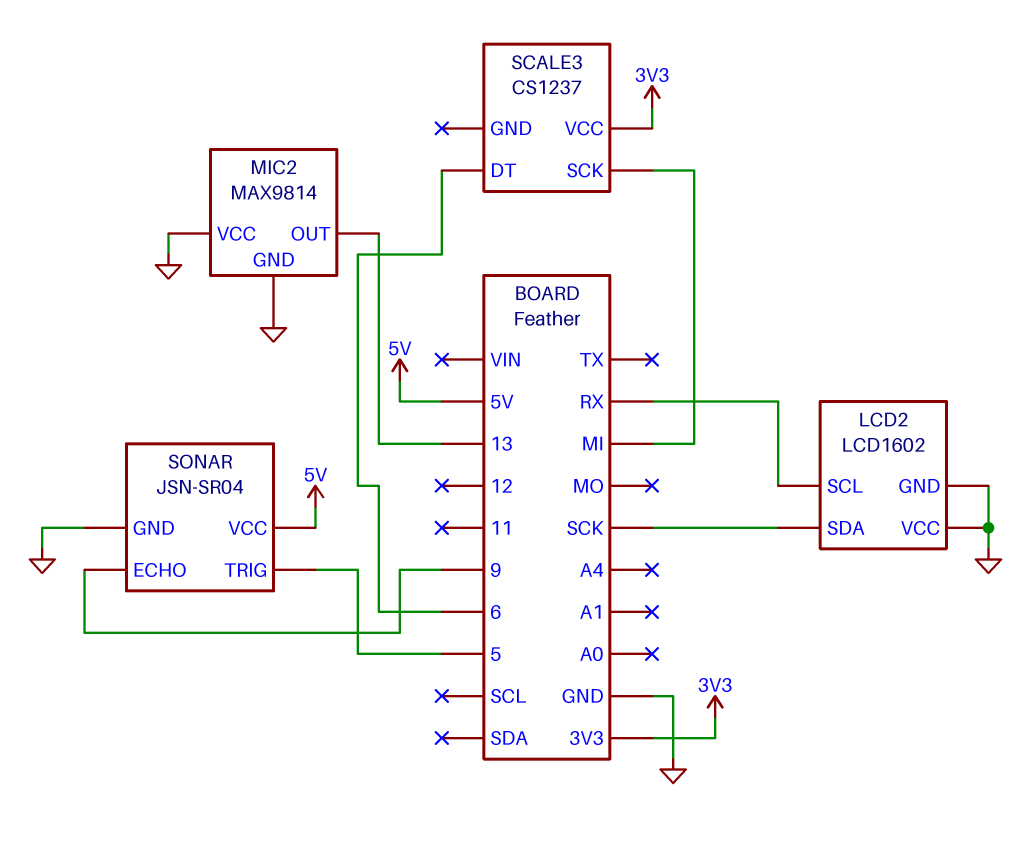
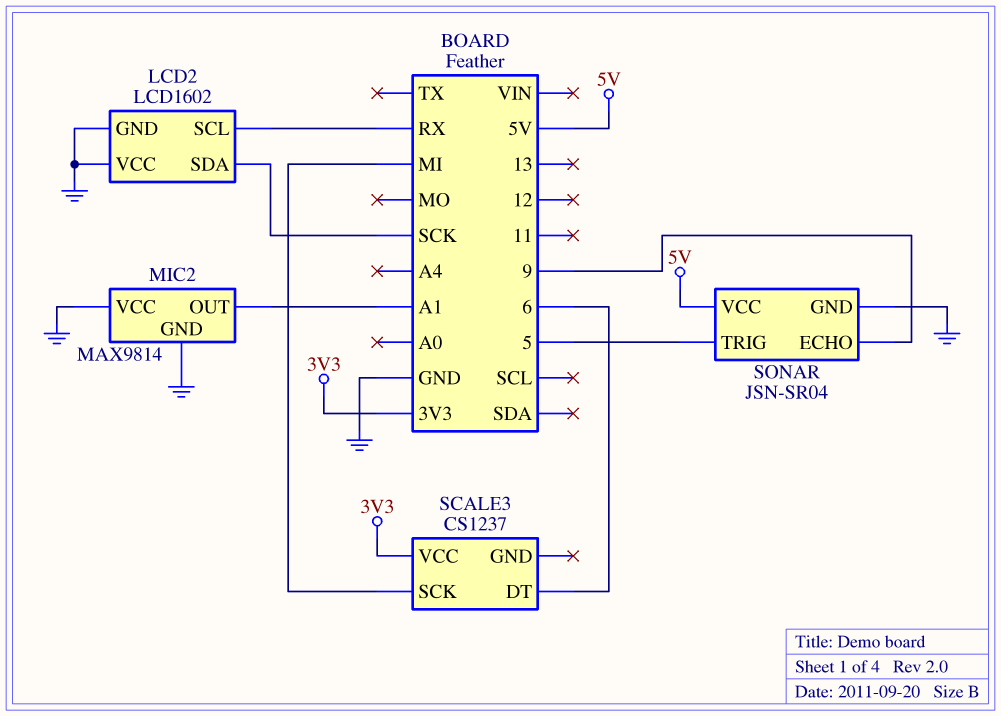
MIC2 pin OUT: 13 -> A1

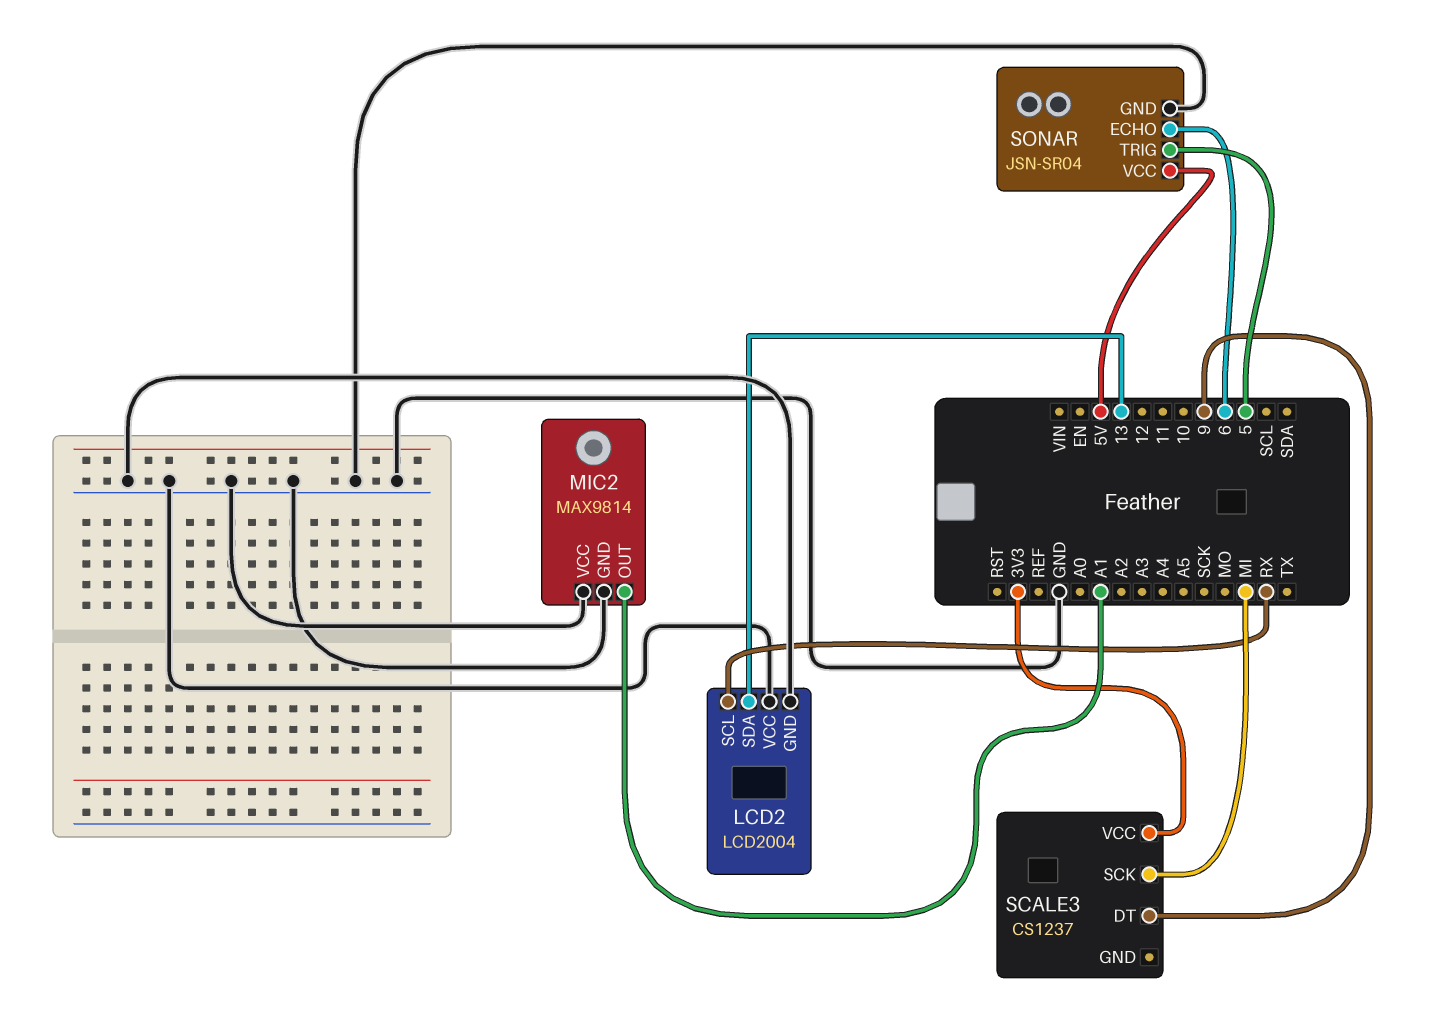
LCD2: LCD1602 -> LCD2004
LCD2 pin SDA: SCK -> 13
SCALE3 pin DT: 6 -> 9
SONAR pin ECHO: 9 -> 6

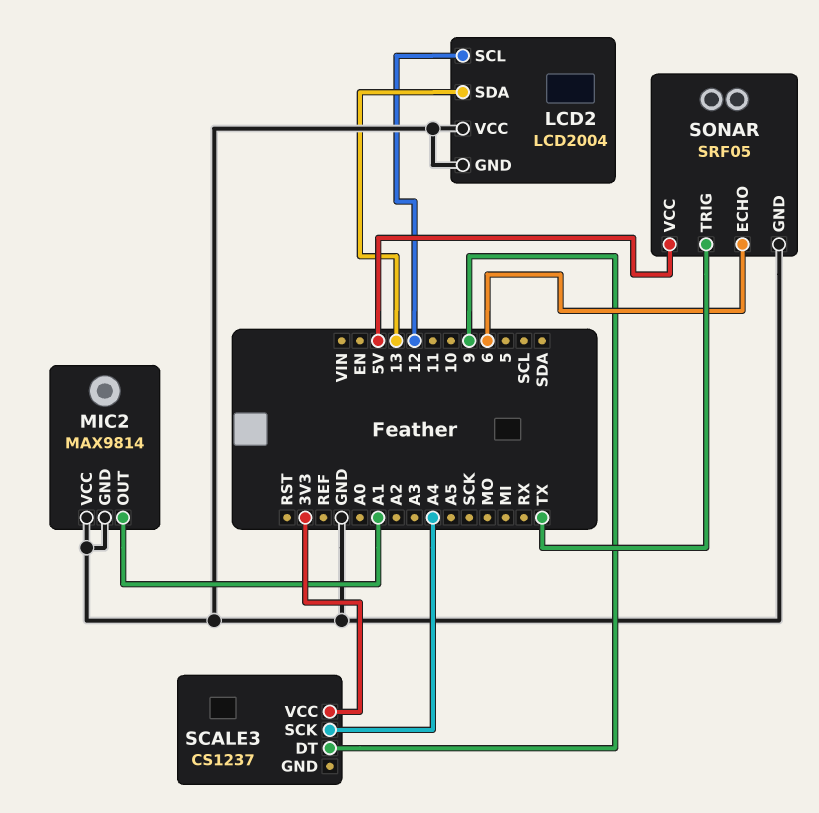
LCD2 pin SCL: RX -> 12
SCALE3 pin SCK: MI -> A4
SONAR: JSN-SR04 -> SRF05
SONAR pin TRIG: 5 -> TX

